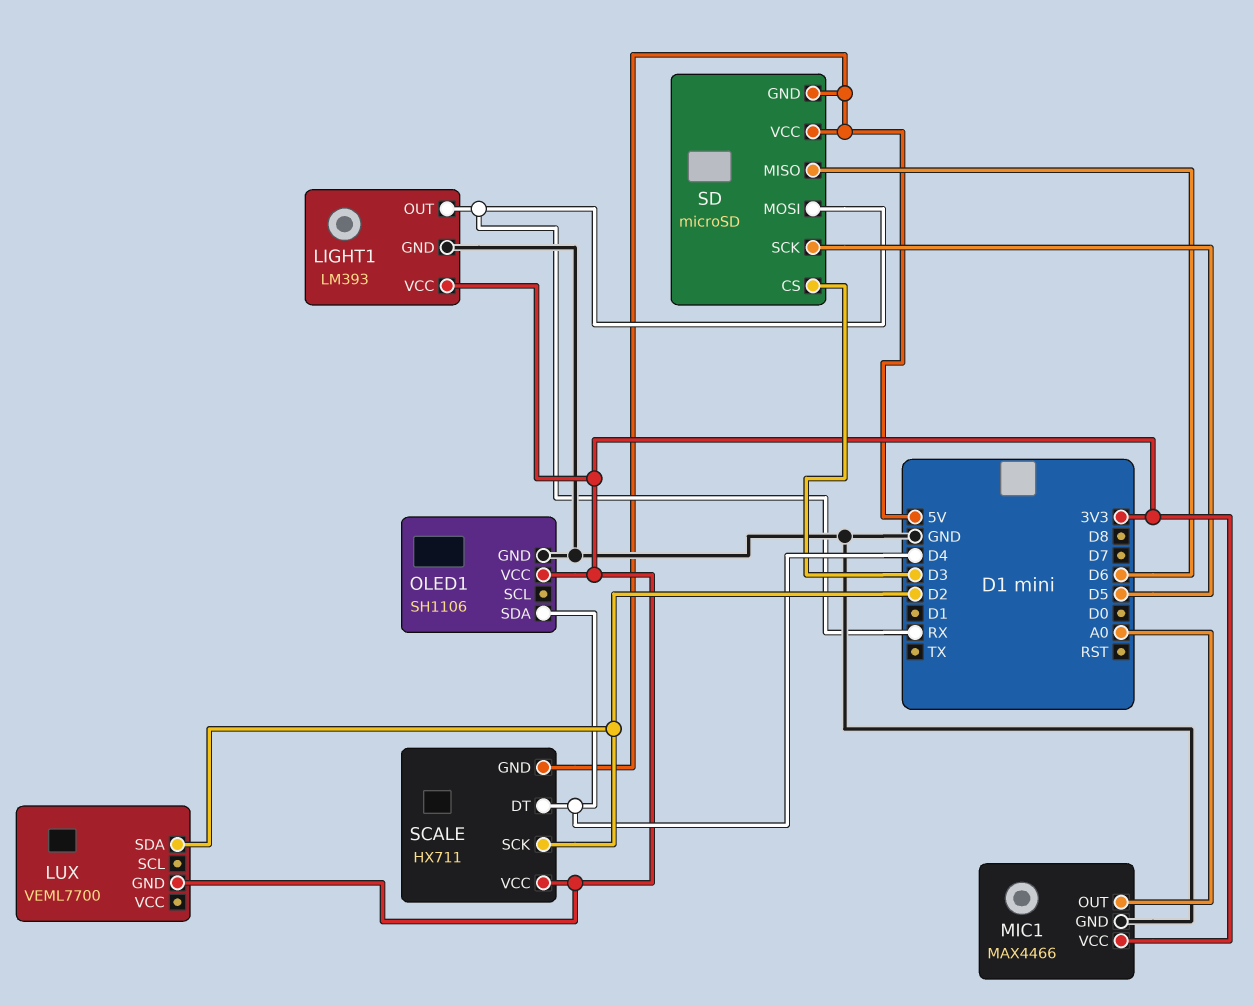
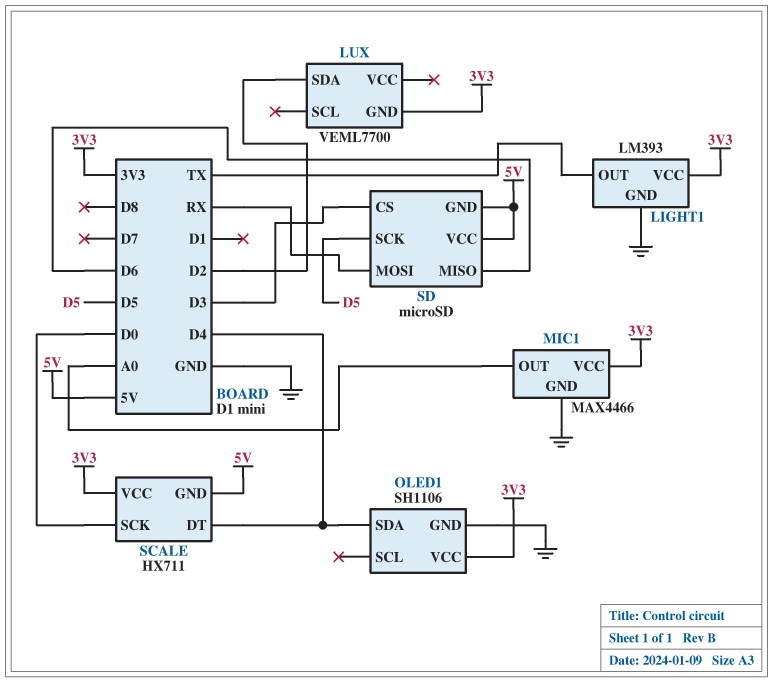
LIGHT1 pin OUT: RX -> TX
SCALE pin SCK: D2 -> D0

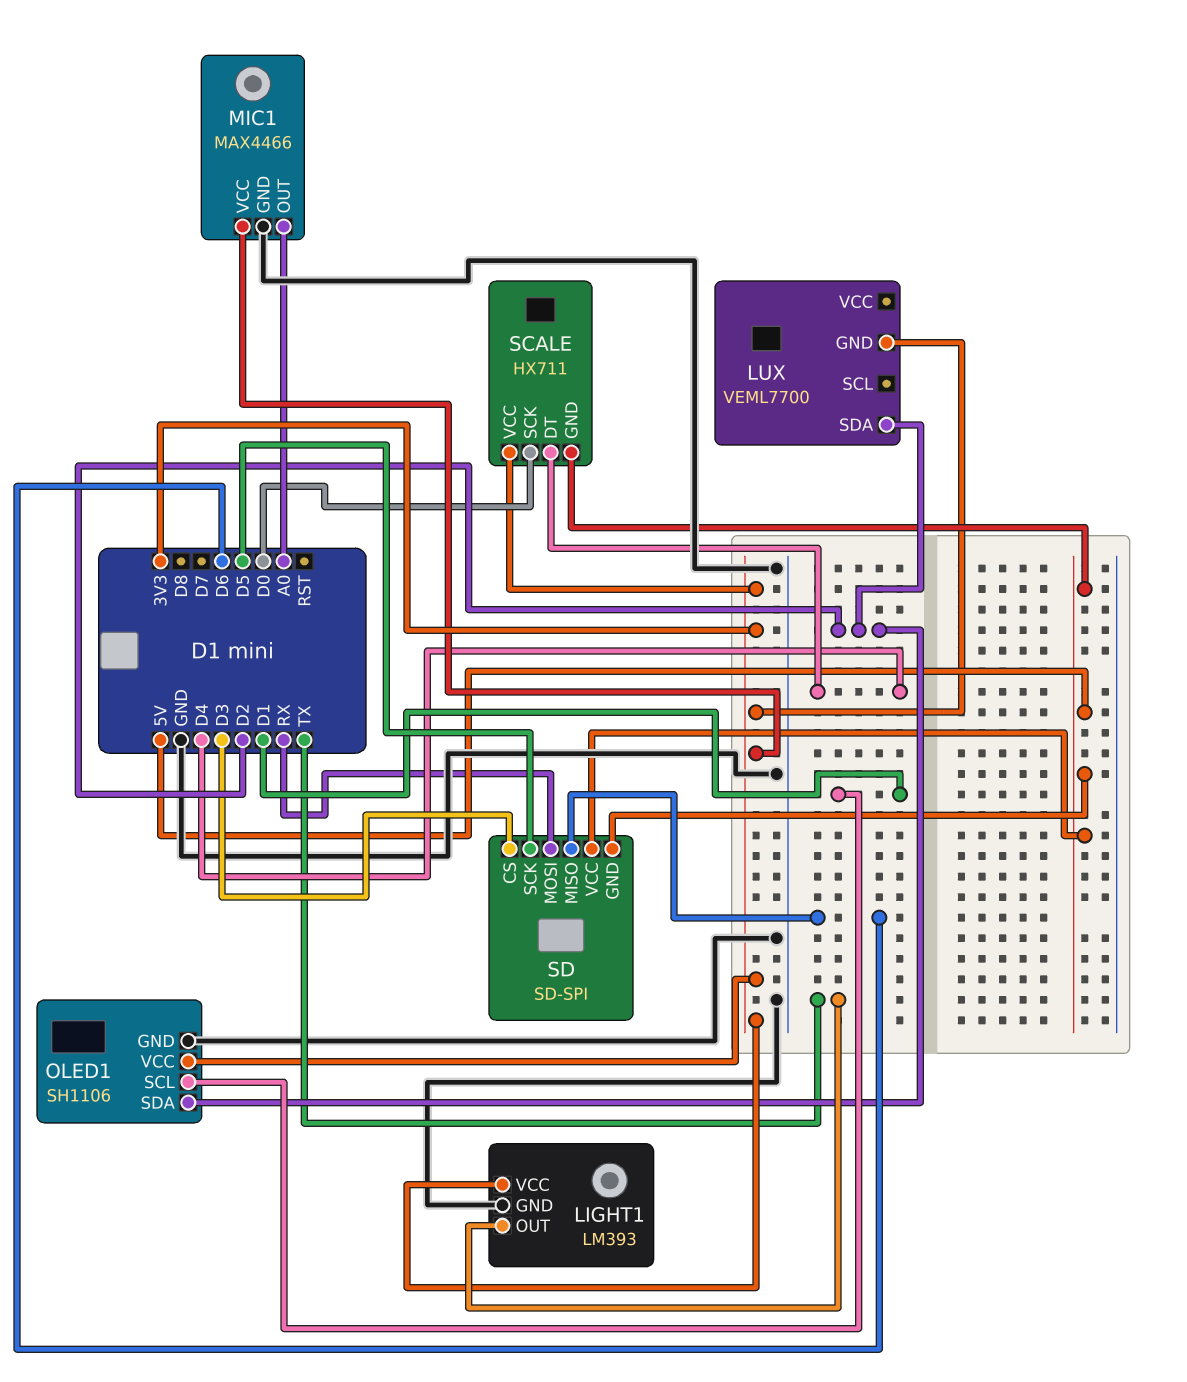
OLED1 pin SCL: none -> D1
OLED1 pin SDA: D4 -> D2
SD: microSD -> SD-SPI

